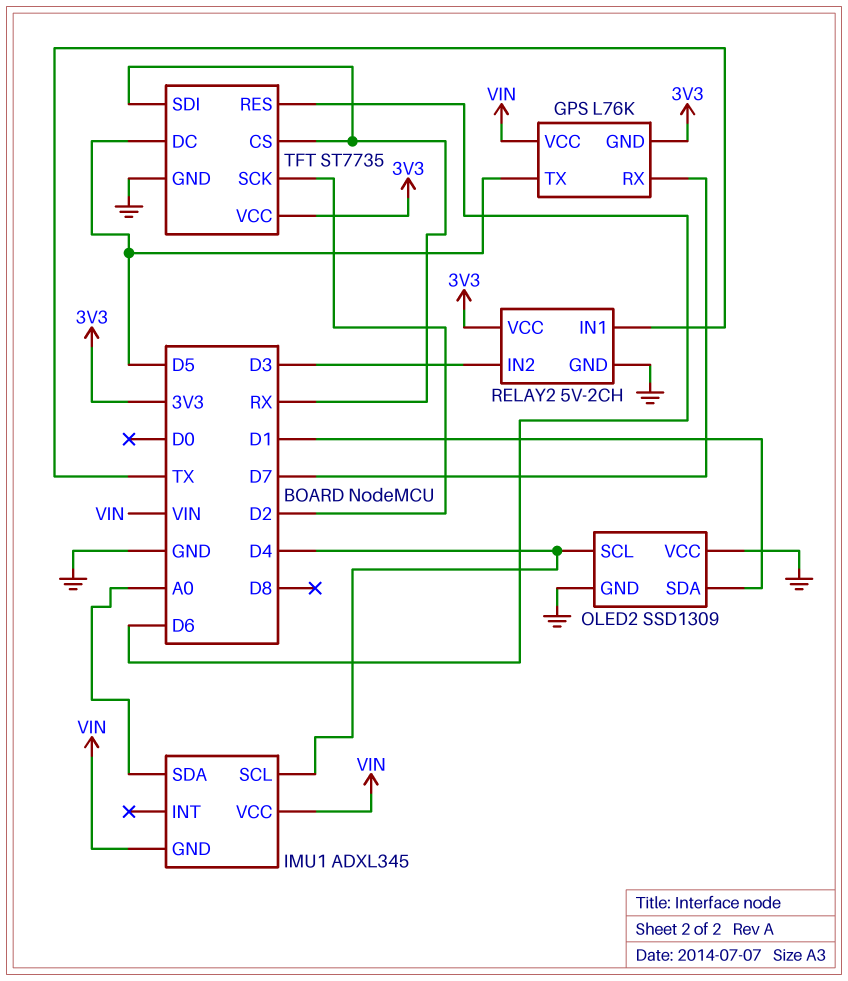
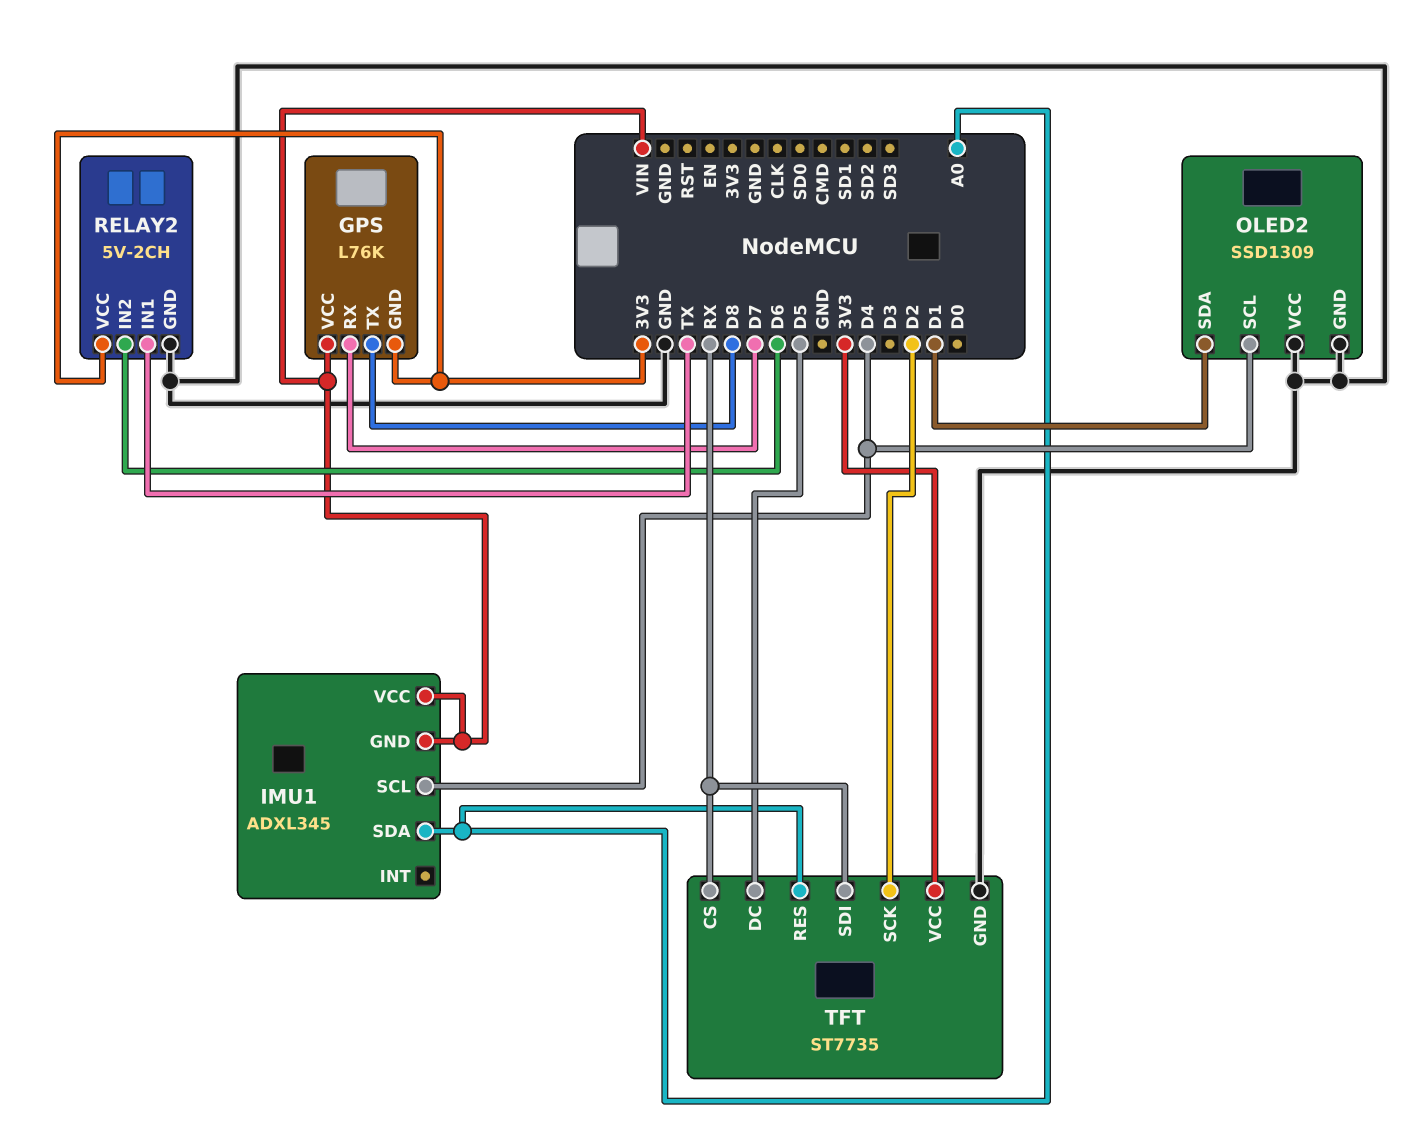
GPS pin TX: D5 -> D8
RELAY2 pin IN2: D3 -> D6
TFT pin RES: D6 -> A0

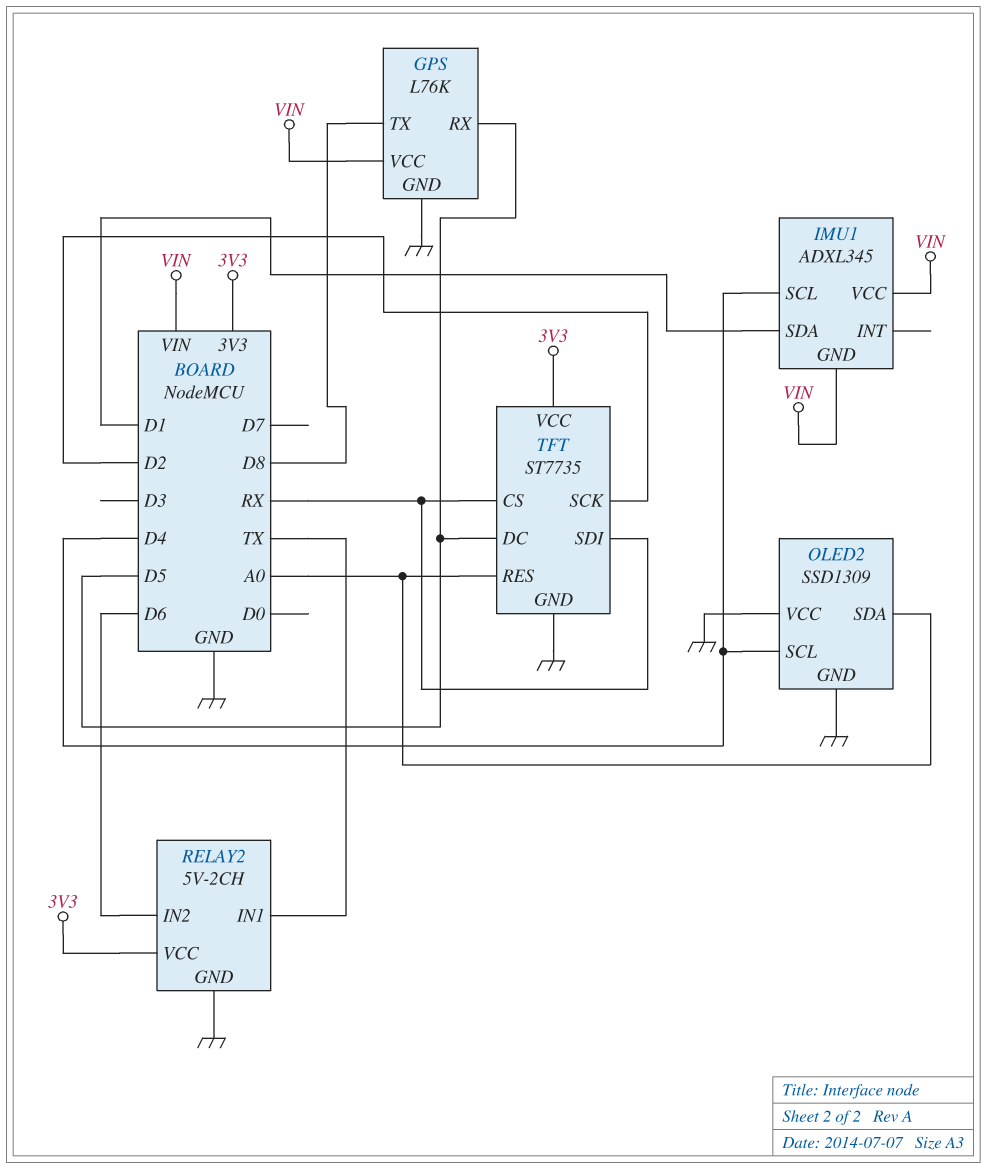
GPS pin GND: 3V3 -> GND
GPS pin RX: D7 -> D5
IMU1 pin SDA: A0 -> D1
OLED2 pin SDA: D1 -> A0

